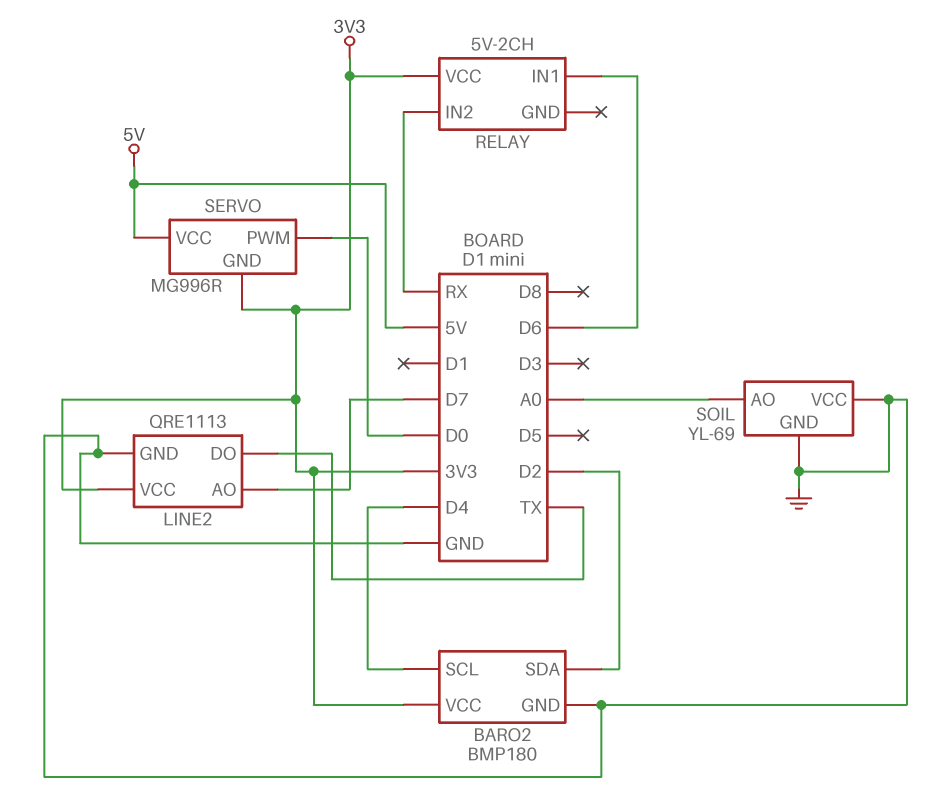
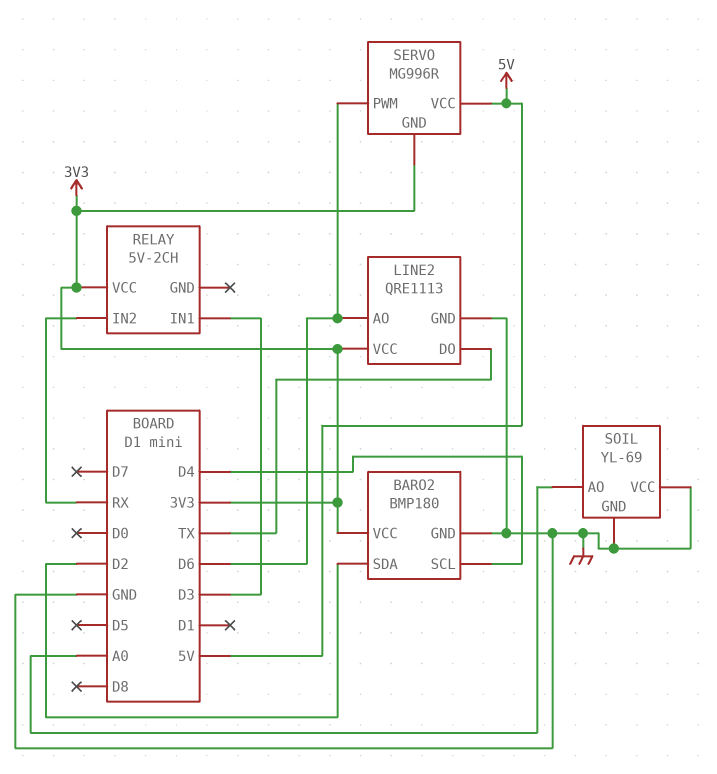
LINE2 pin AO: D7 -> D6
RELAY pin IN1: D6 -> D3
SERVO pin PWM: D0 -> D6

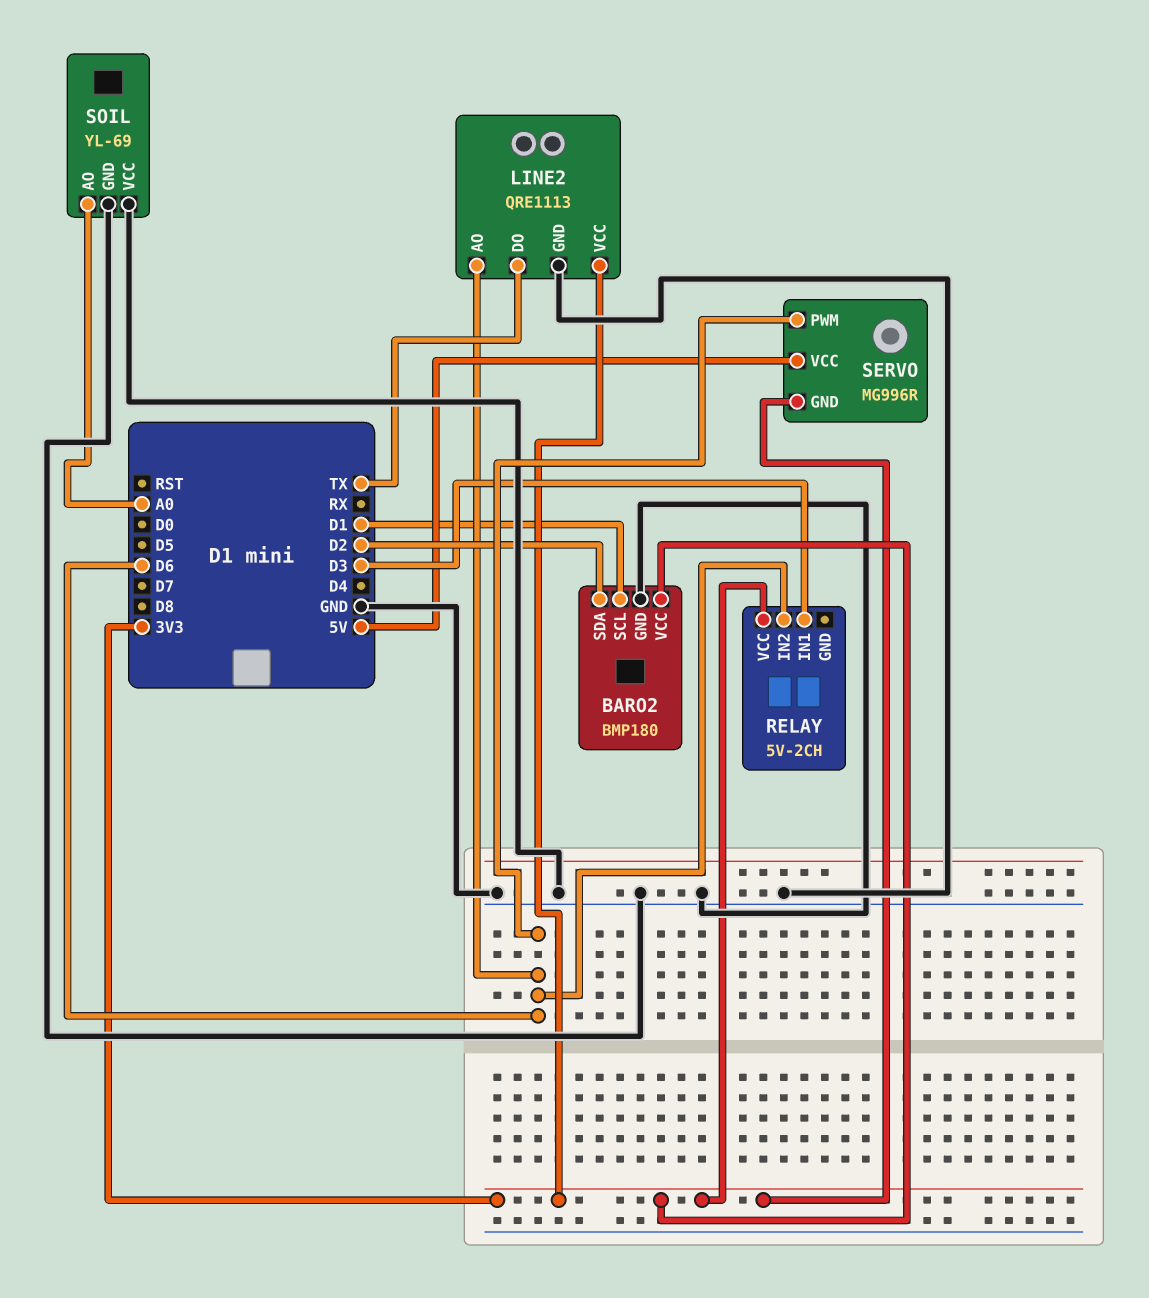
BARO2 pin SCL: D4 -> D1
RELAY pin IN2: RX -> D6

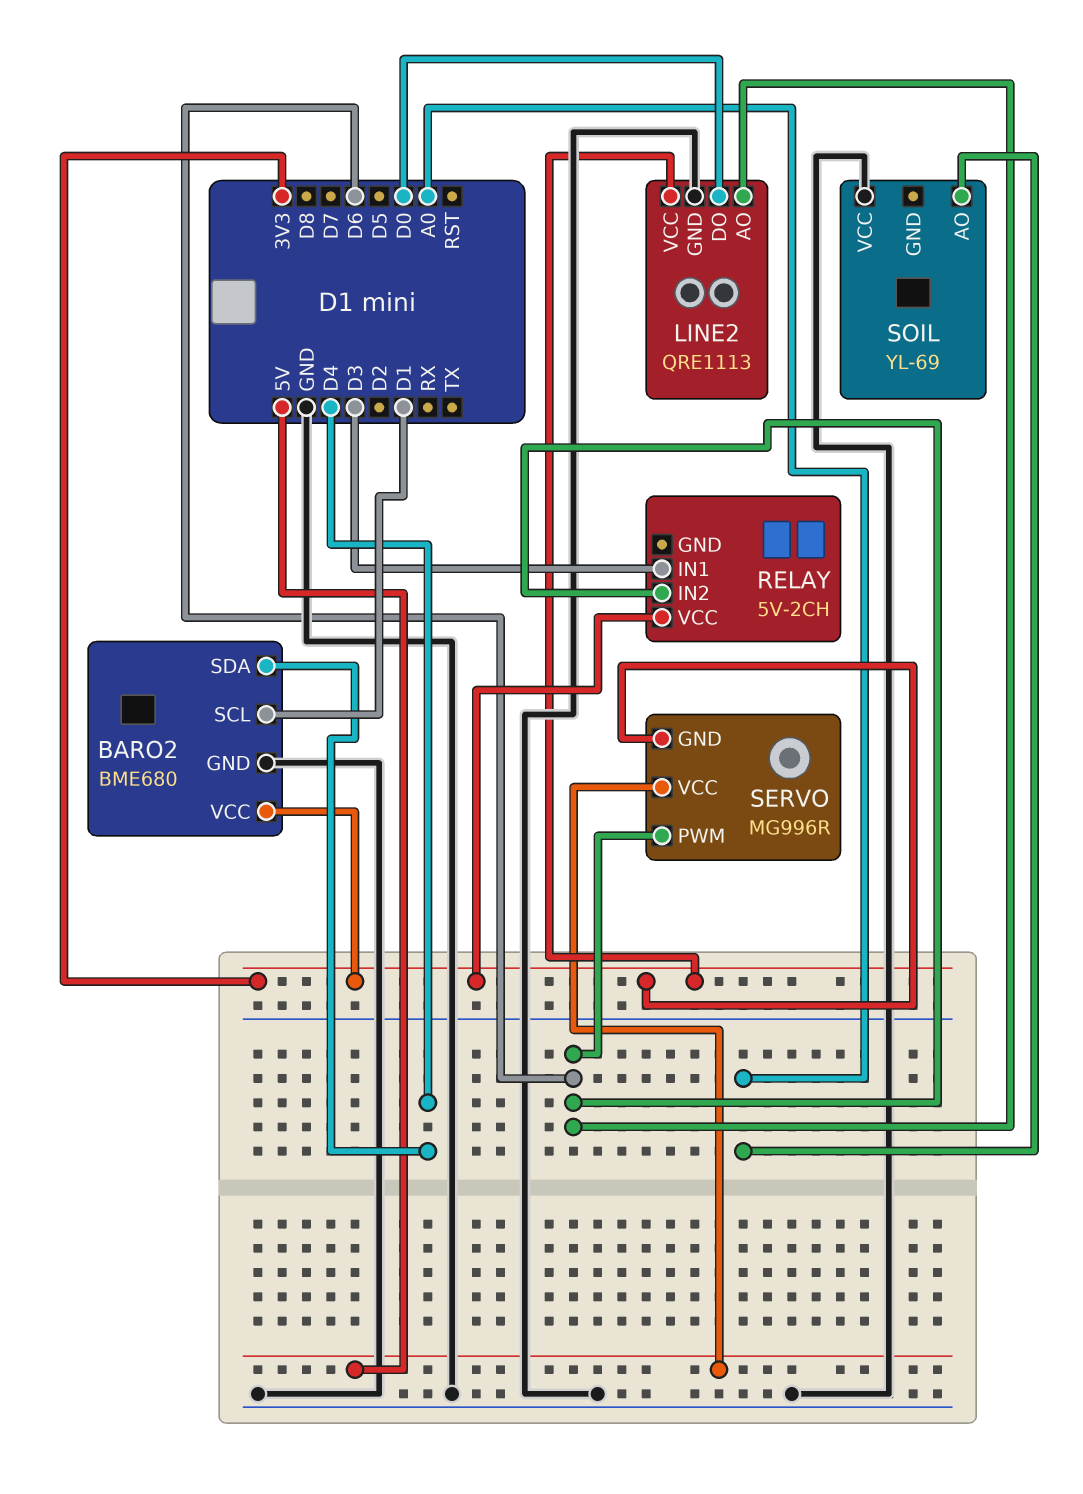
BARO2: BMP180 -> BME680
BARO2 pin SDA: D2 -> D4
LINE2 pin DO: TX -> D0
SOIL pin GND: GND -> none

